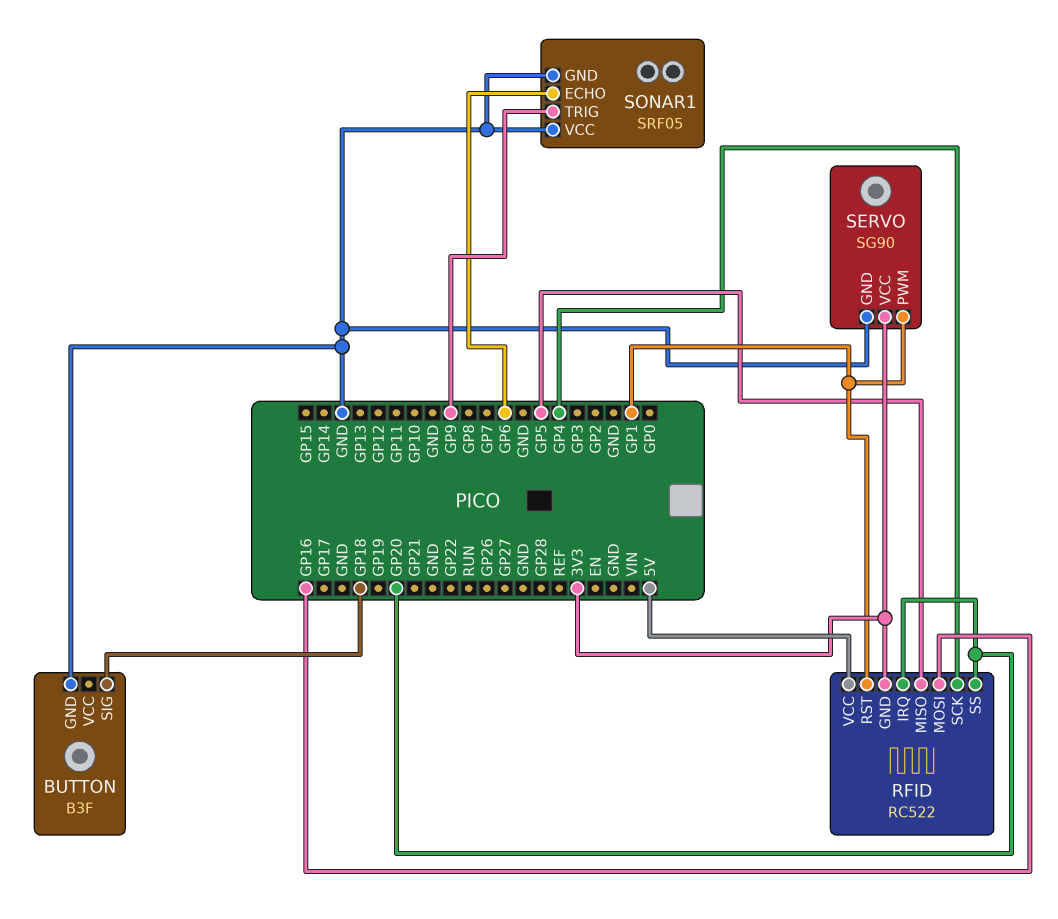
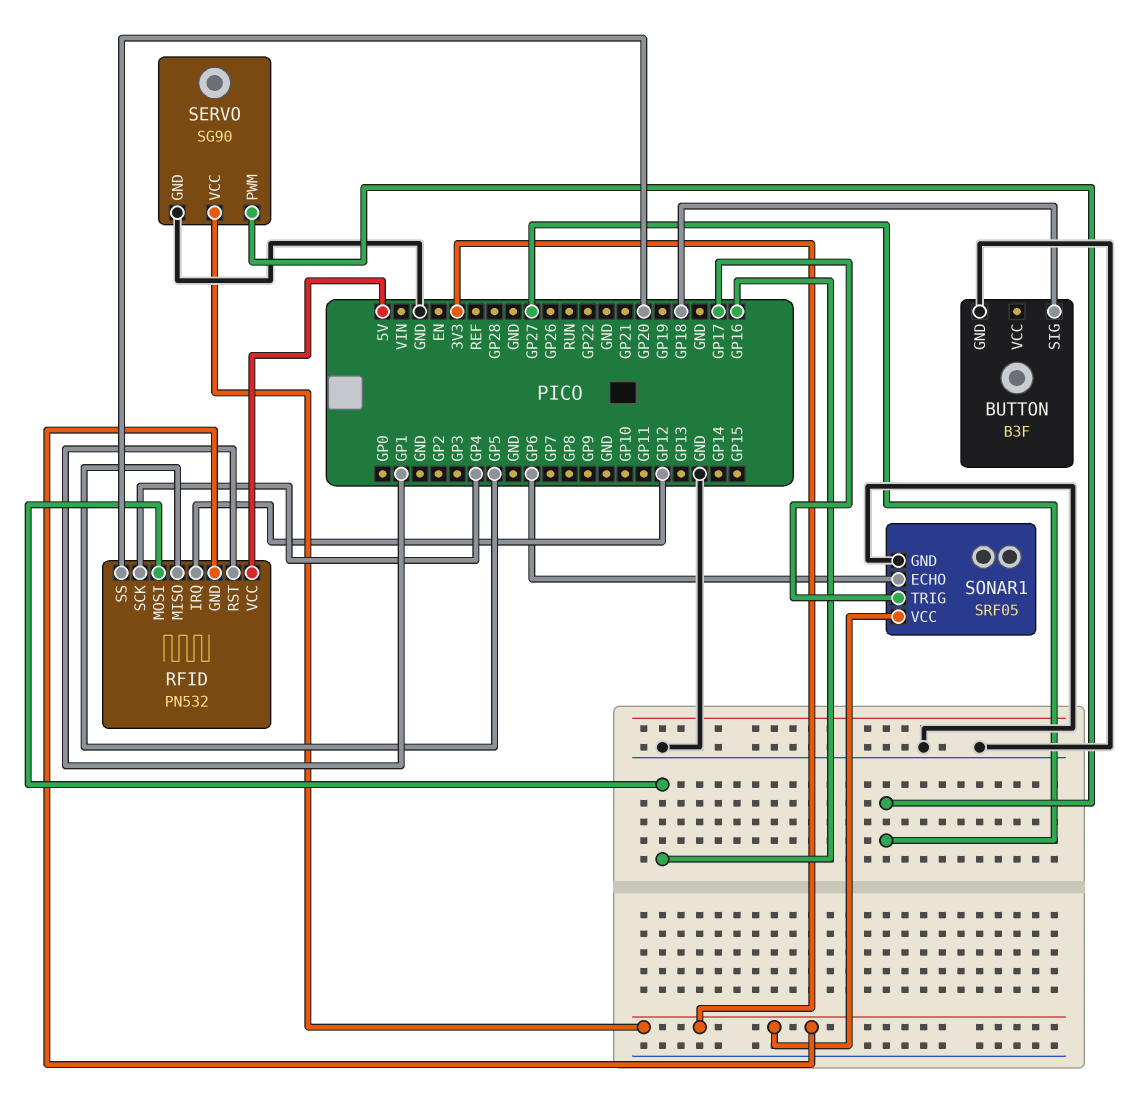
RFID: RC522 -> PN532
RFID pin IRQ: GP20 -> GP12
SERVO pin PWM: GP1 -> GP27
SONAR1 pin TRIG: GP9 -> GP17
SONAR1 pin VCC: GND -> 3V3

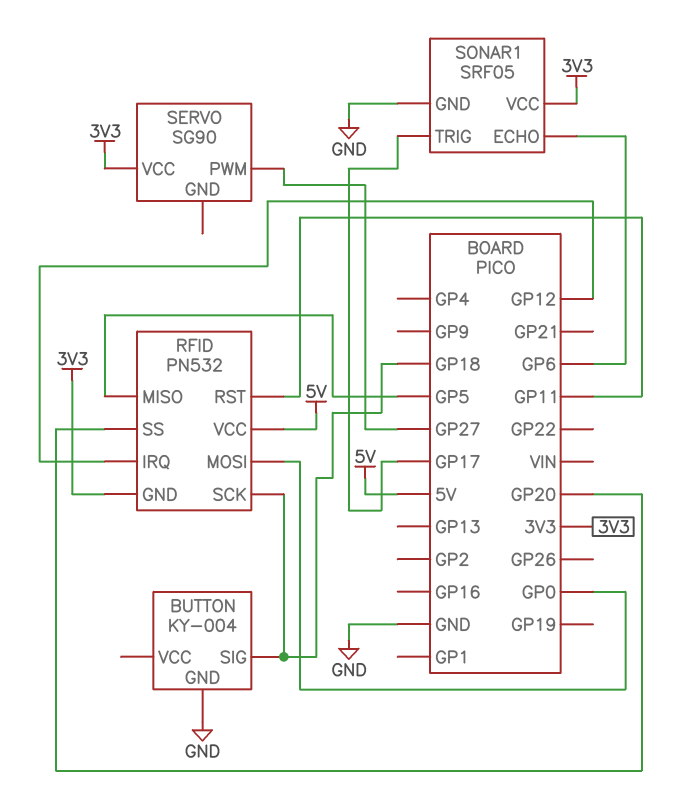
BUTTON: B3F -> KY-004
RFID pin MOSI: GP16 -> GP0
RFID pin RST: GP1 -> GP11
RFID pin SCK: GP4 -> GP18
SERVO pin GND: GND -> none

